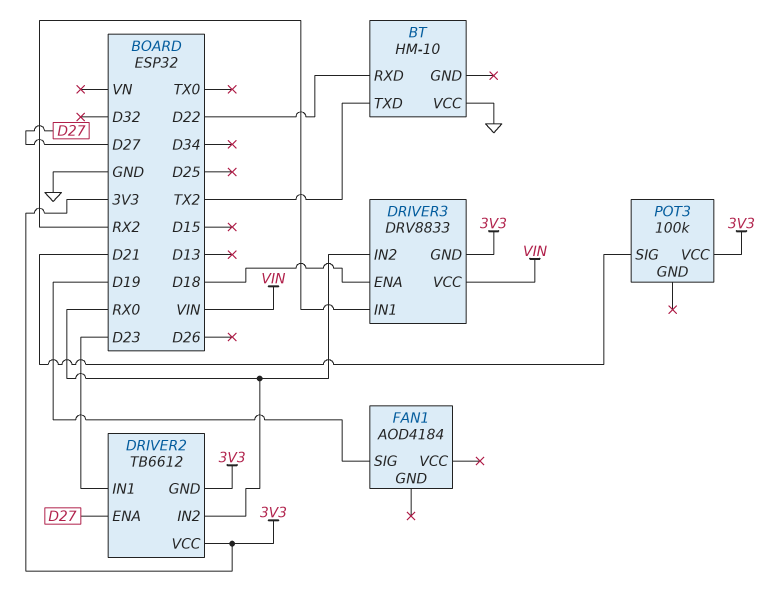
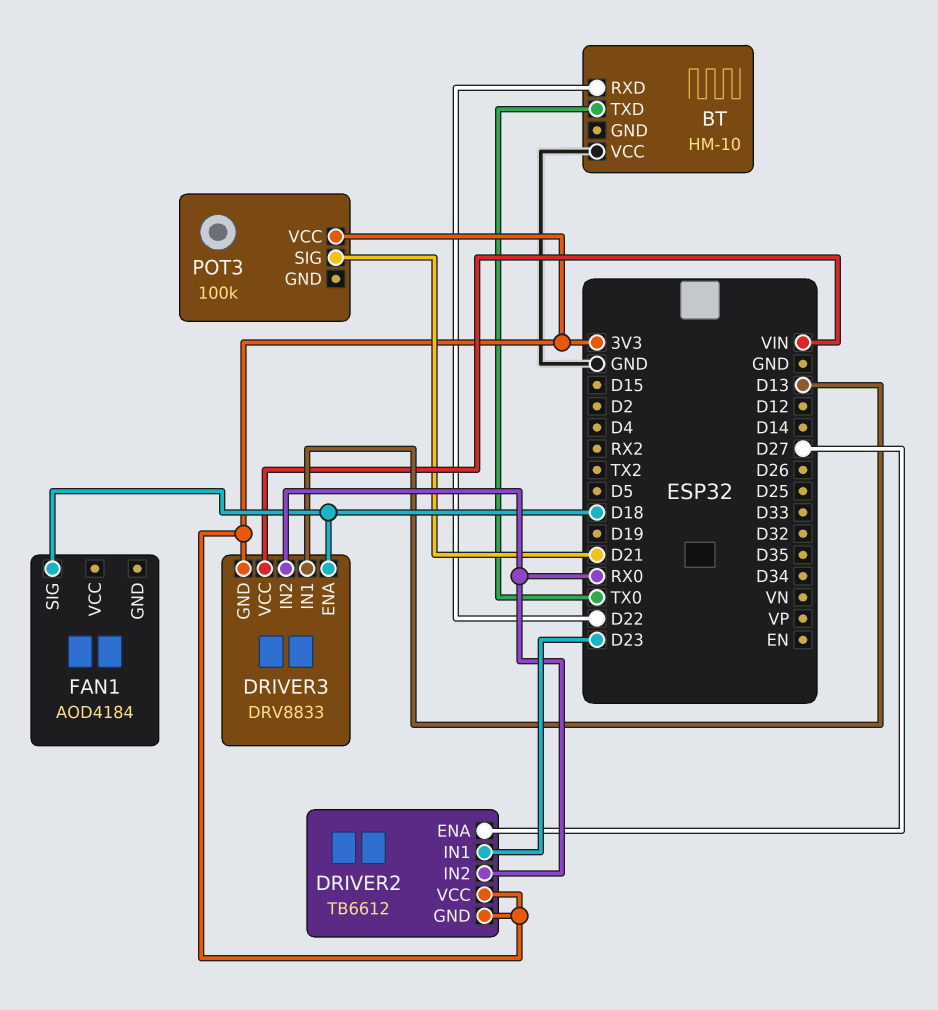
BT pin TXD: TX2 -> TX0
DRIVER3 pin IN1: RX2 -> D13
FAN1 pin SIG: D19 -> D18

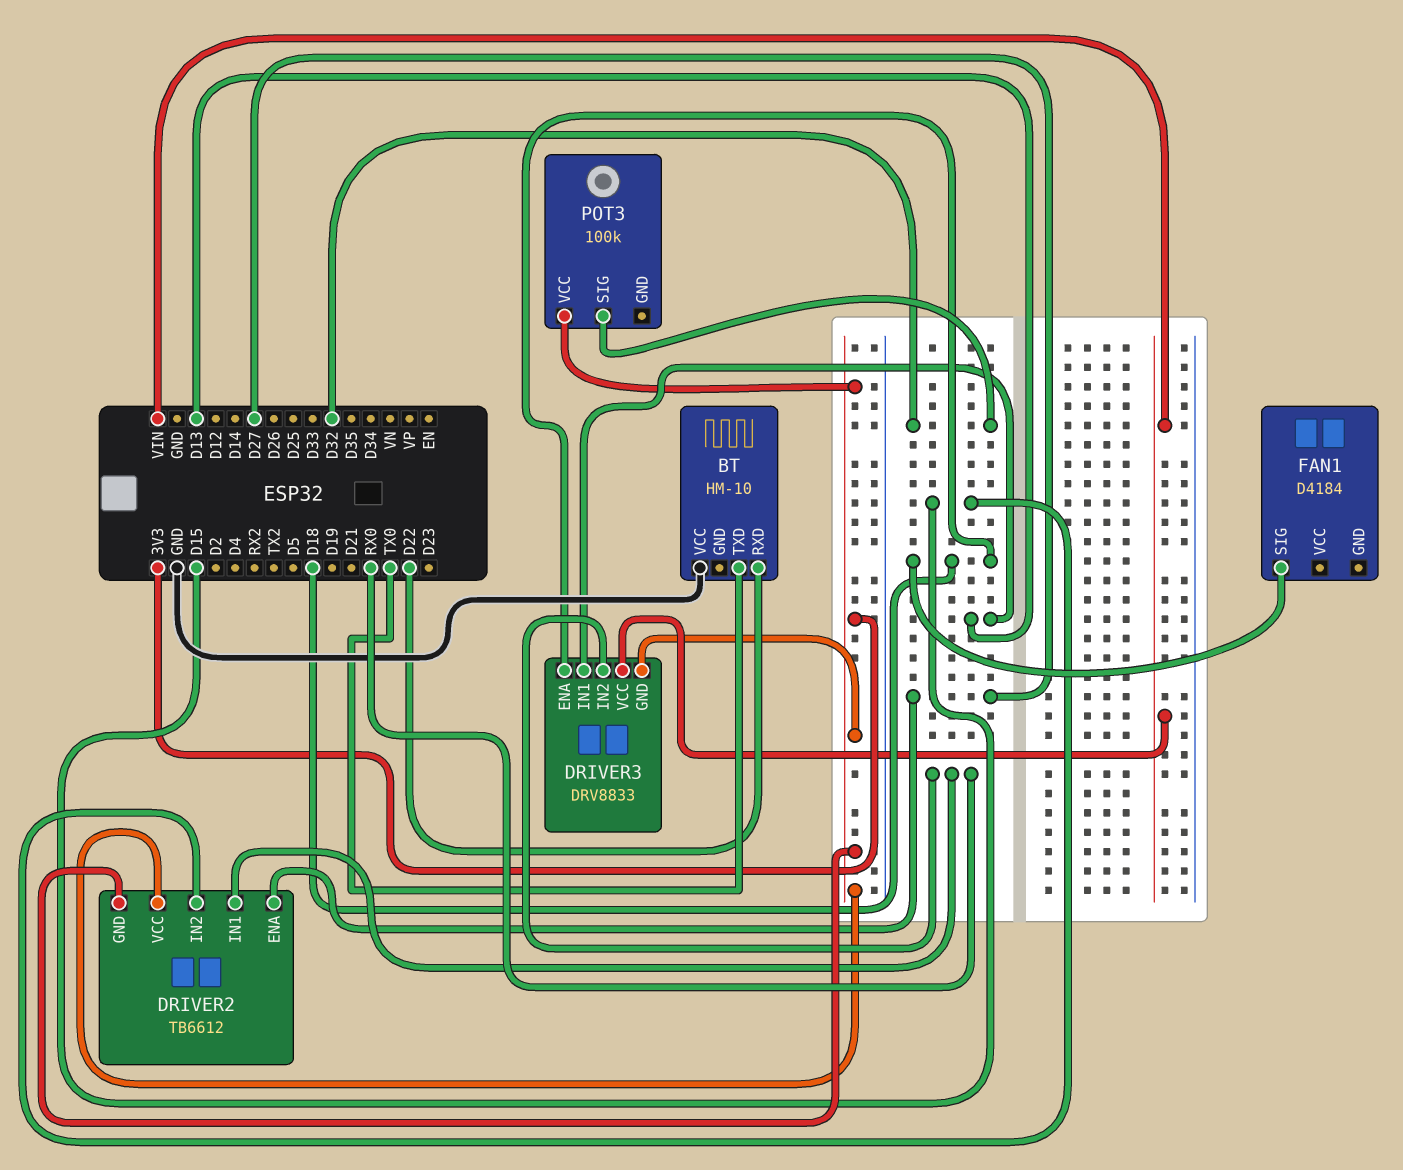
DRIVER2 pin IN1: D23 -> RX0
DRIVER2 pin IN2: RX0 -> D15
FAN1: AOD4184 -> D4184
POT3 pin SIG: D21 -> D32

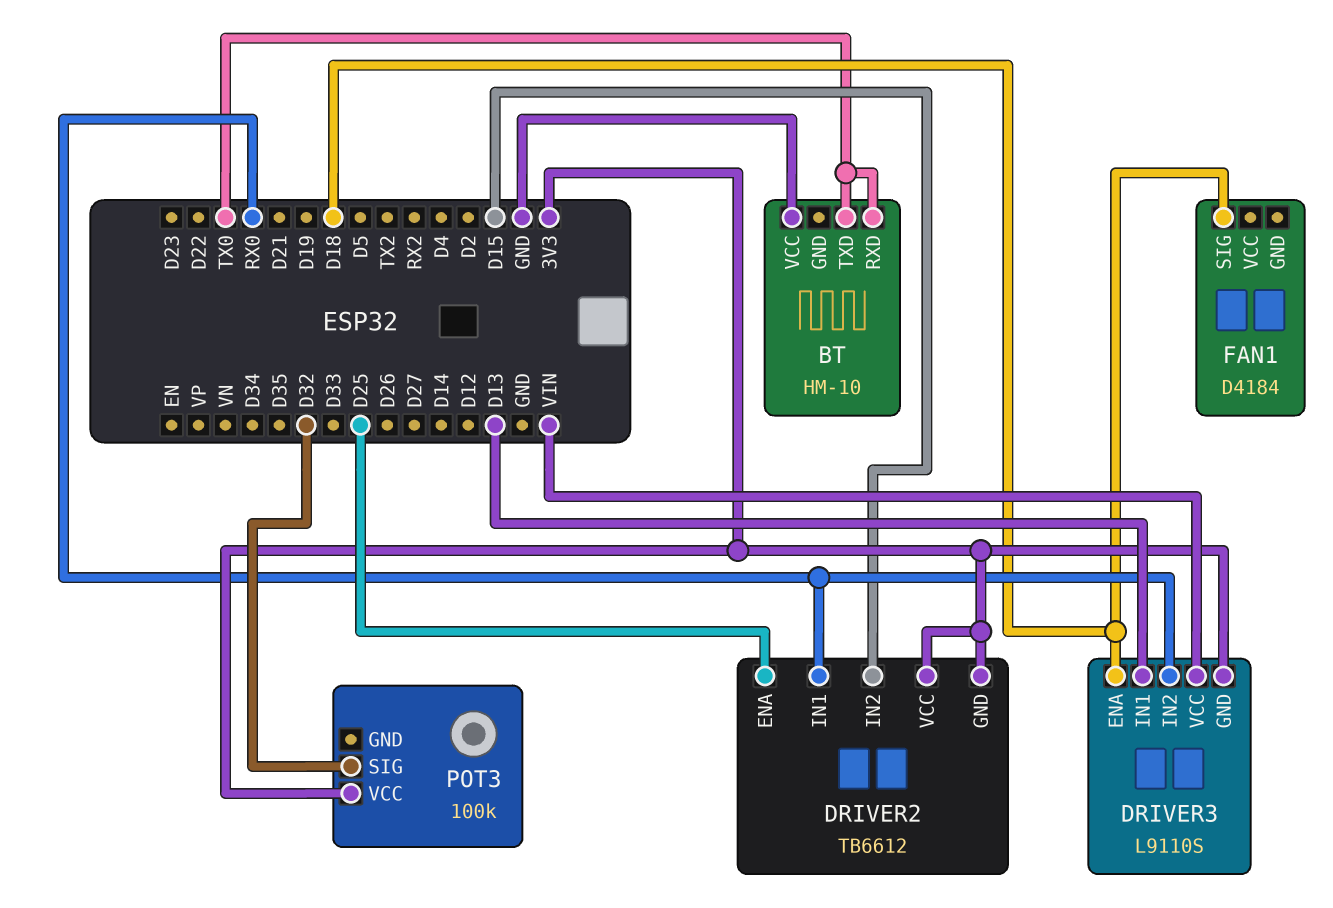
BT pin RXD: D22 -> TX0
DRIVER2 pin ENA: D27 -> D25
DRIVER3: DRV8833 -> L9110S

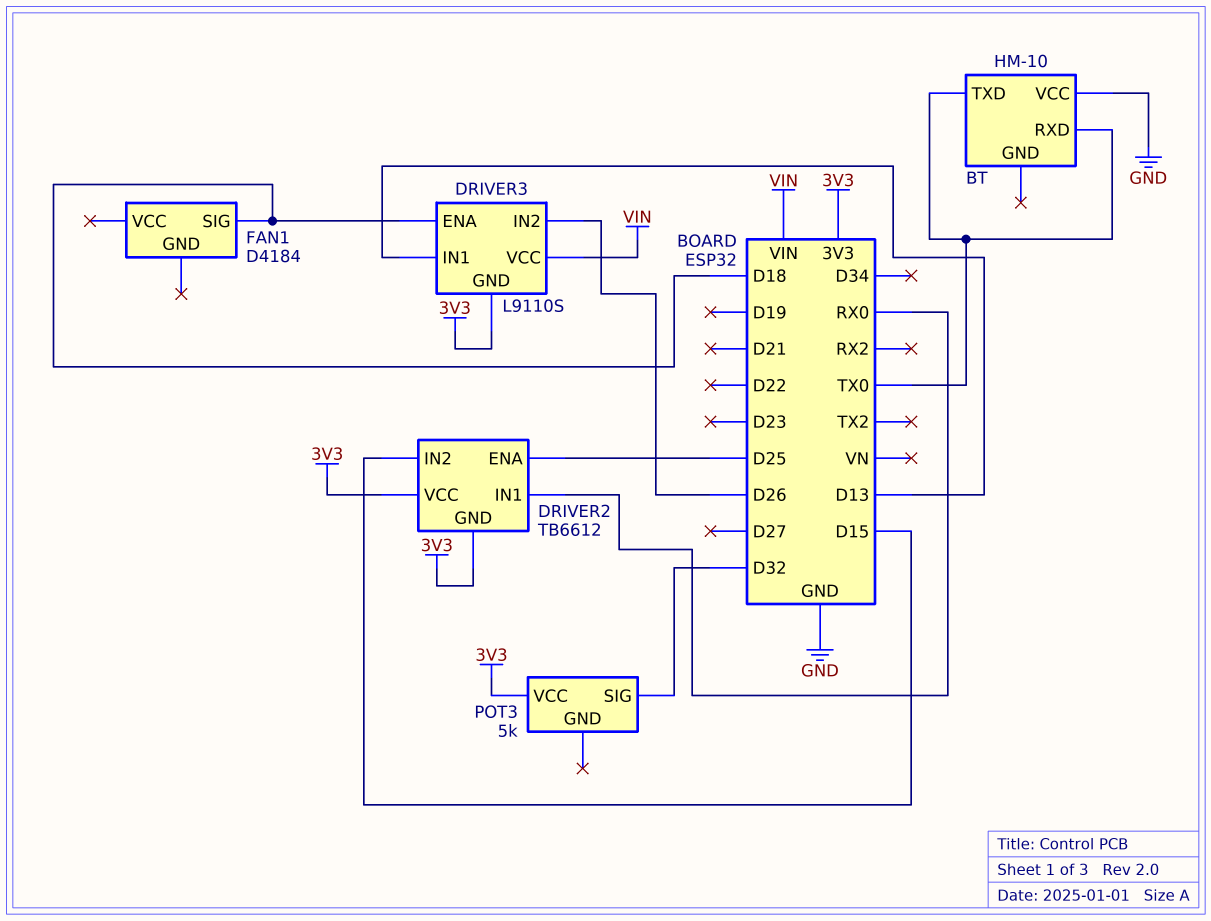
DRIVER3 pin IN2: RX0 -> D26
POT3: 100k -> 5k

